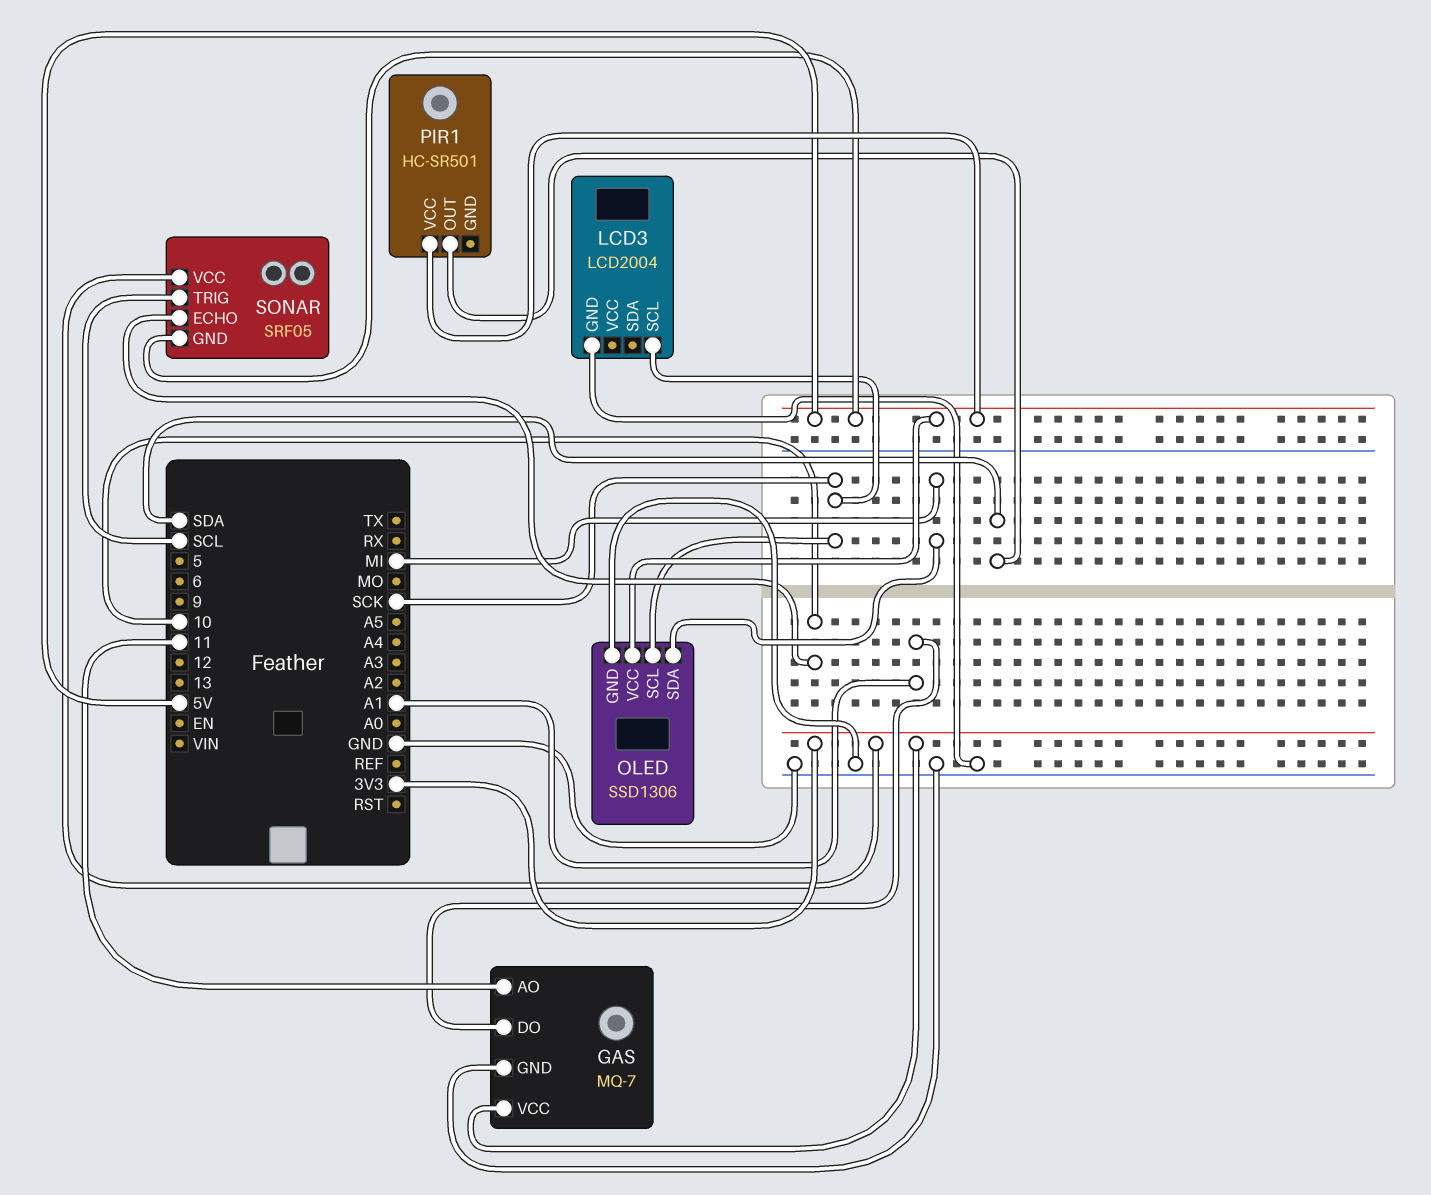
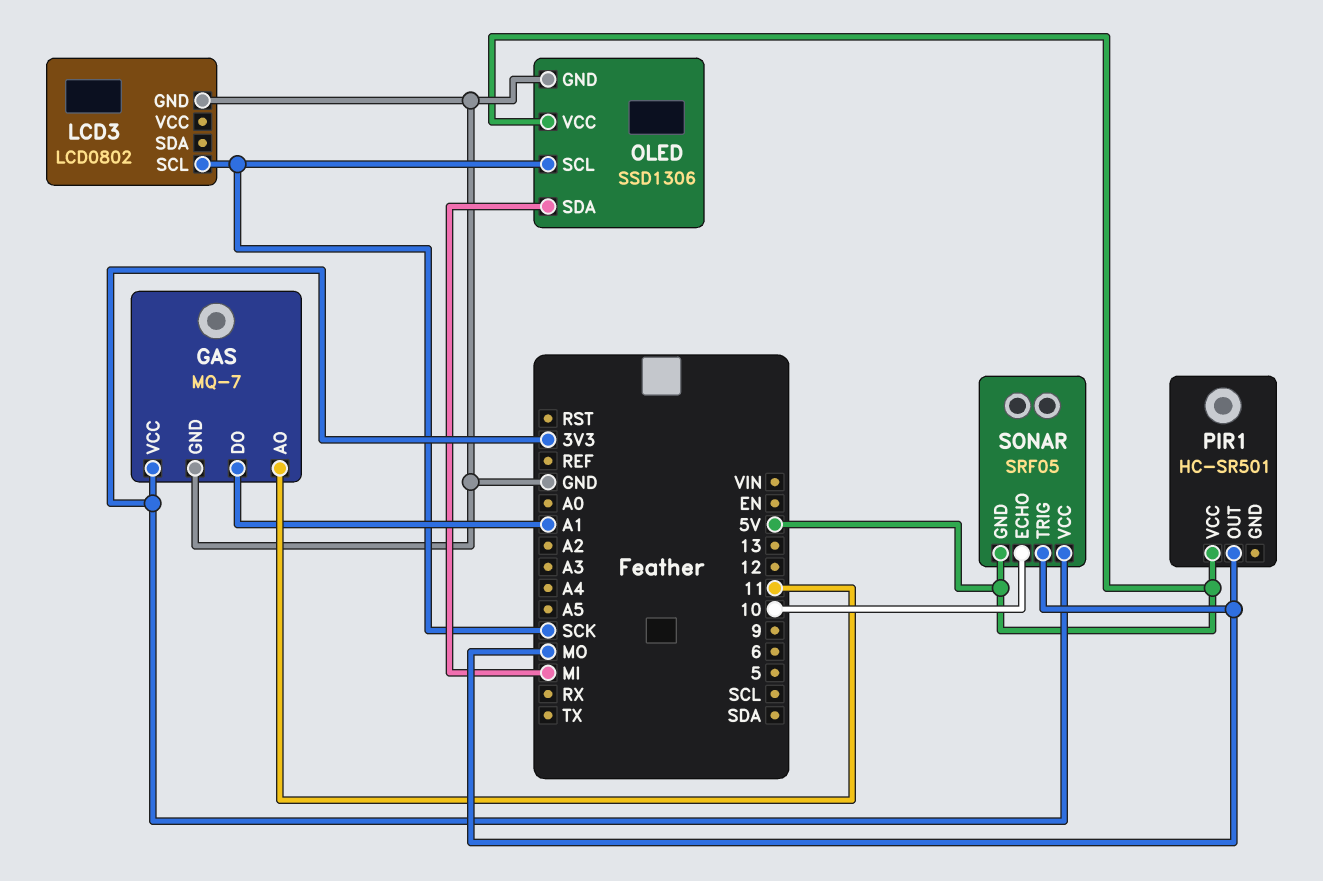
LCD3: LCD2004 -> LCD0802
PIR1 pin OUT: SDA -> MO
SONAR pin TRIG: SCL -> MO

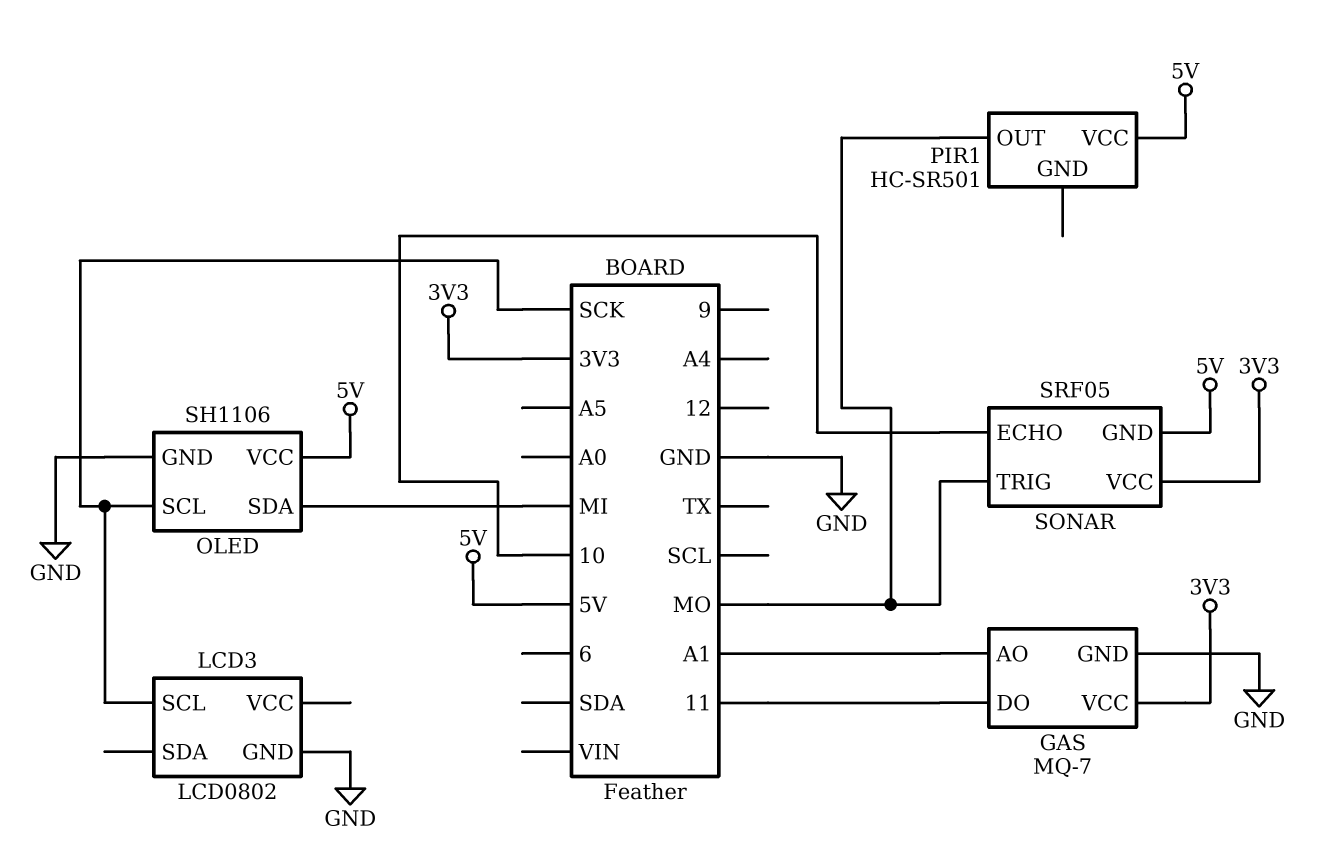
GAS pin AO: 11 -> A1
GAS pin DO: A1 -> 11
OLED: SSD1306 -> SH1106

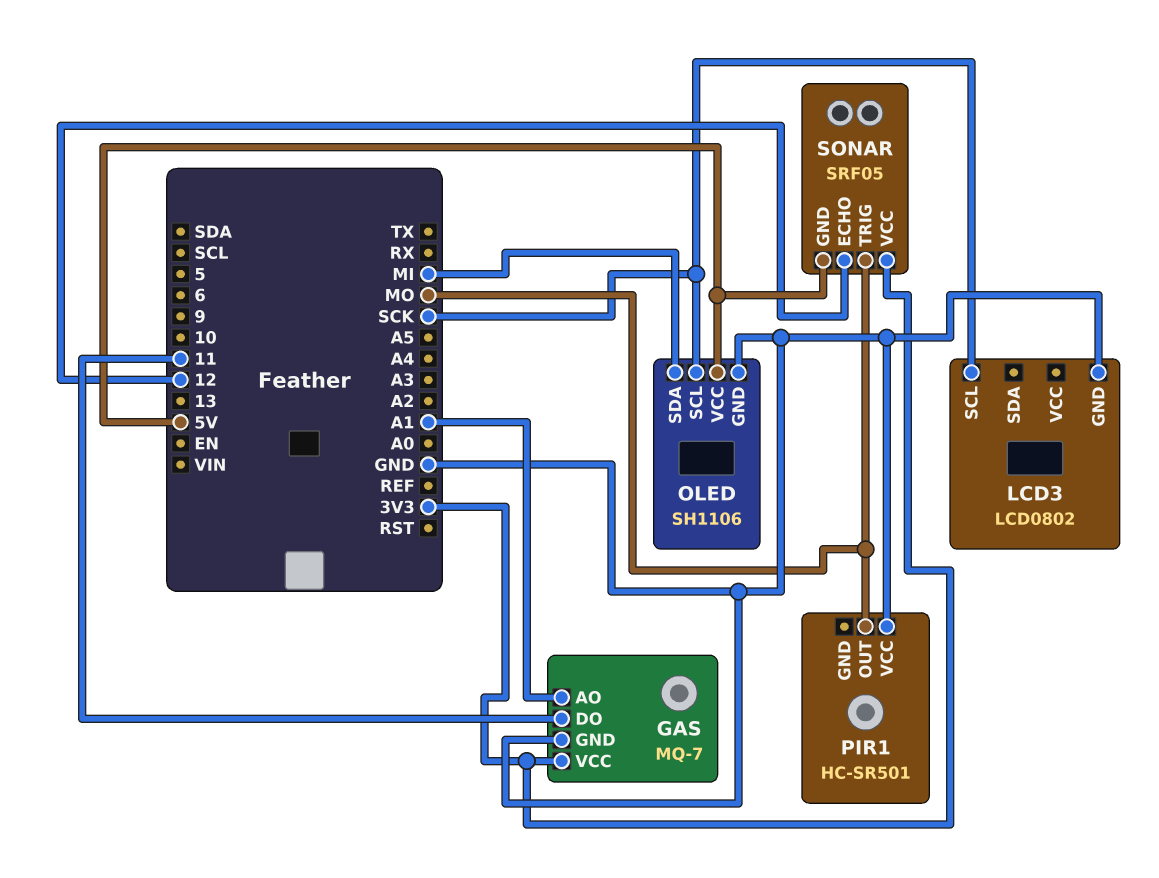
PIR1 pin VCC: 5V -> GND
SONAR pin ECHO: 10 -> 12

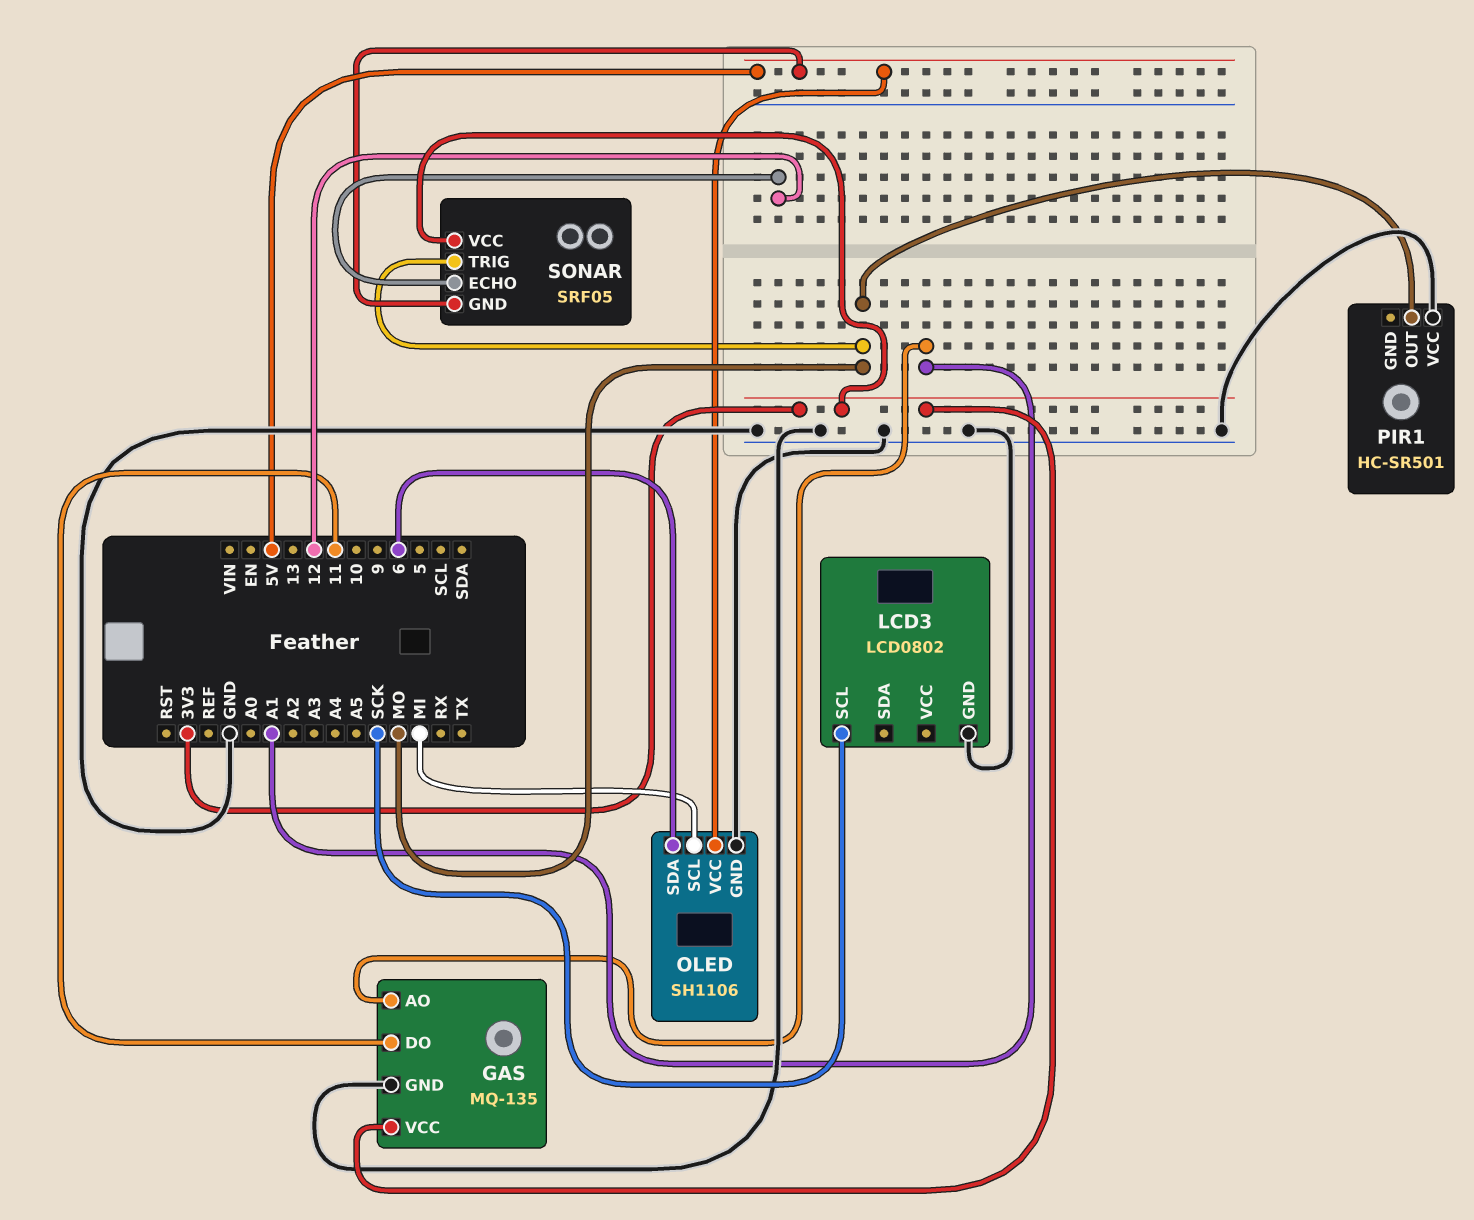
GAS: MQ-7 -> MQ-135
OLED pin SCL: SCK -> MI
OLED pin SDA: MI -> 6

